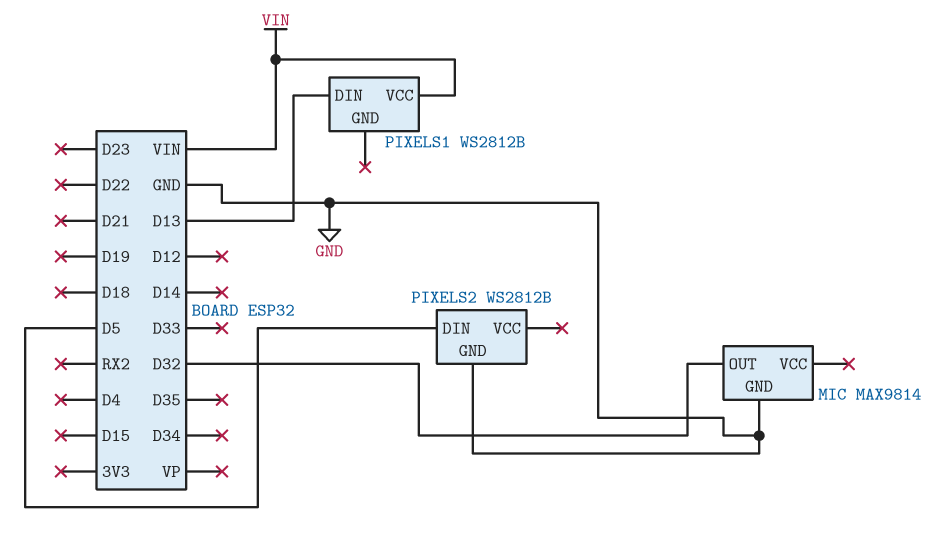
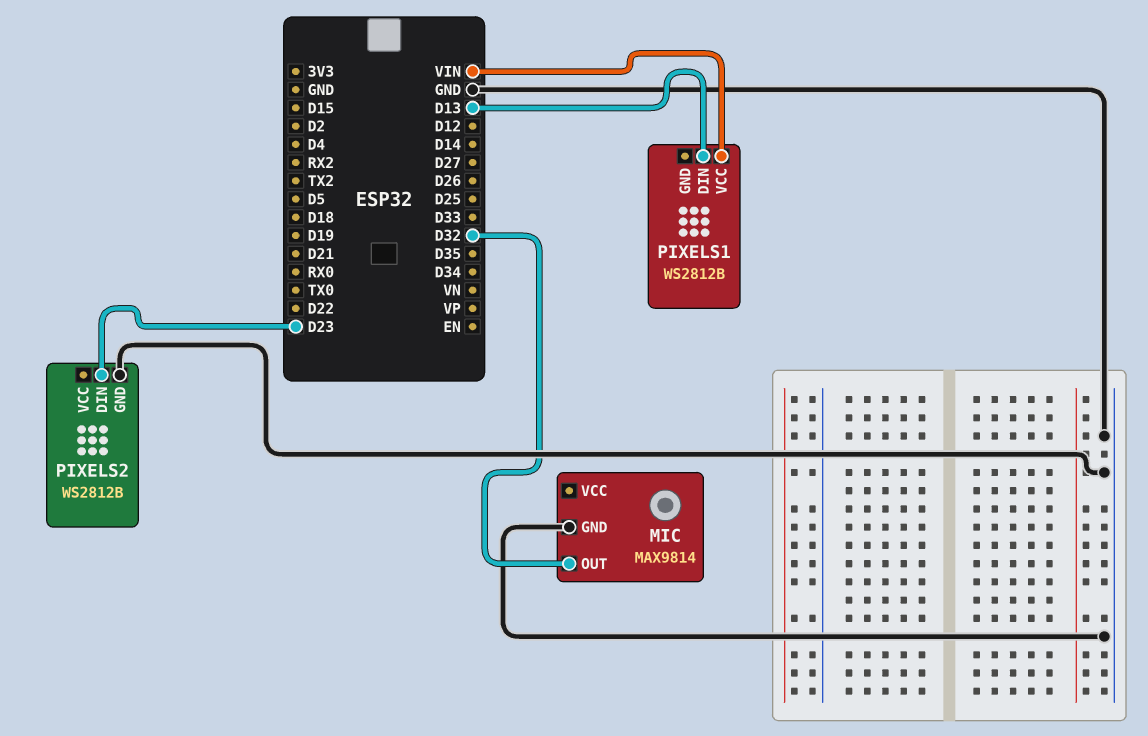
PIXELS2 pin DIN: D5 -> D23

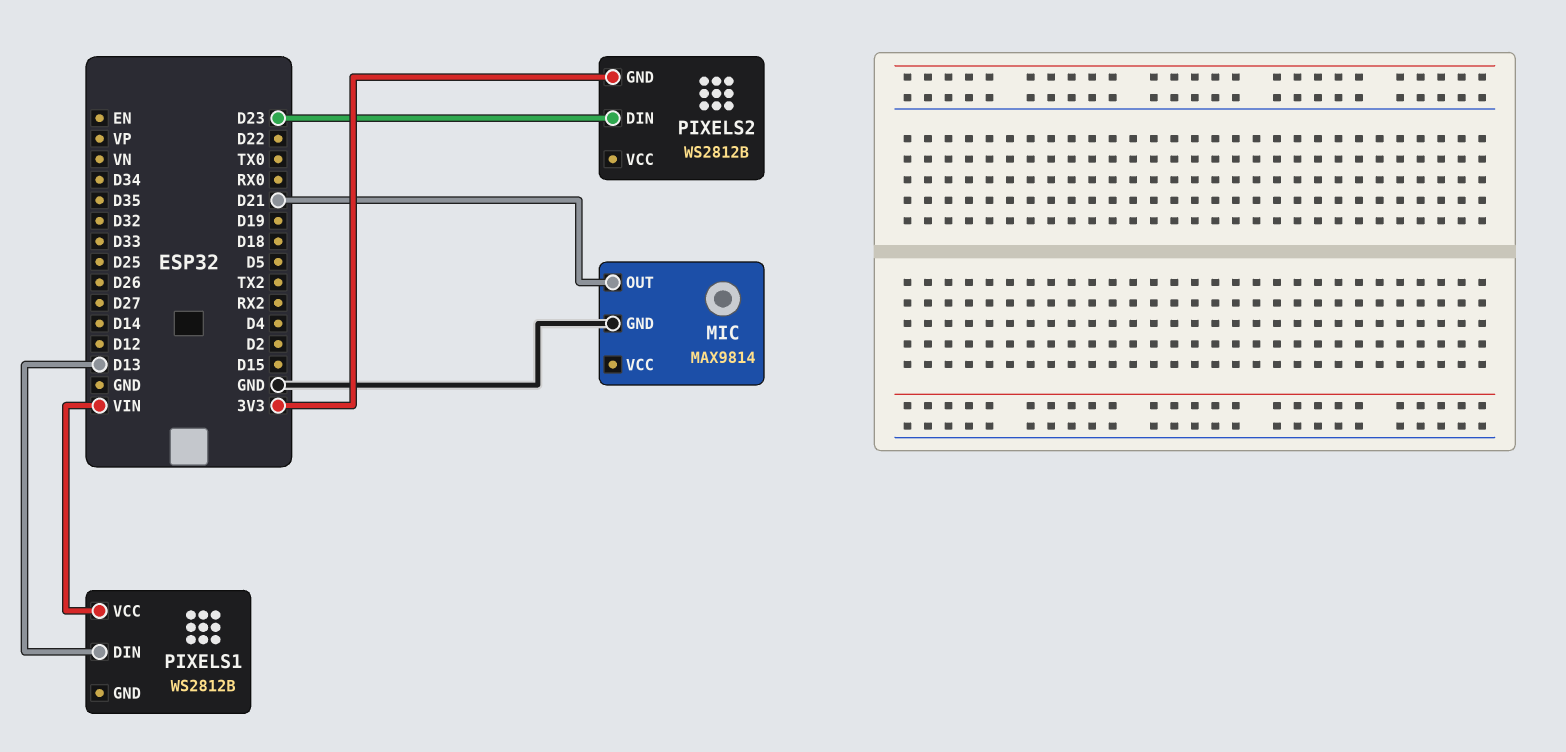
MIC pin OUT: D32 -> D21
PIXELS2 pin GND: GND -> 3V3

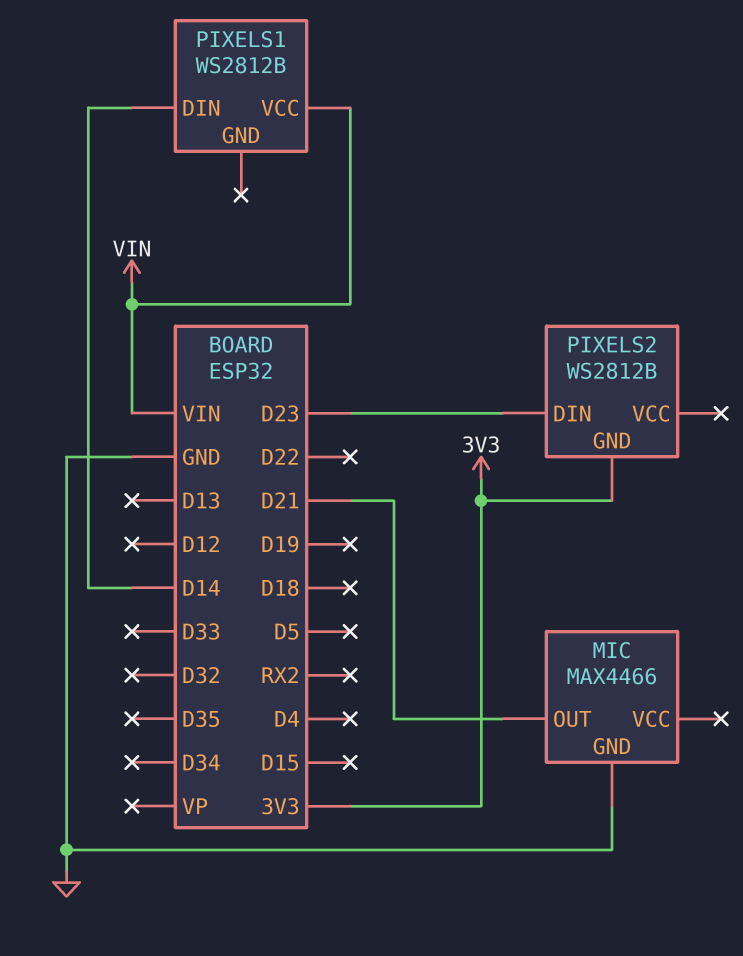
MIC: MAX9814 -> MAX4466
PIXELS1 pin DIN: D13 -> D14

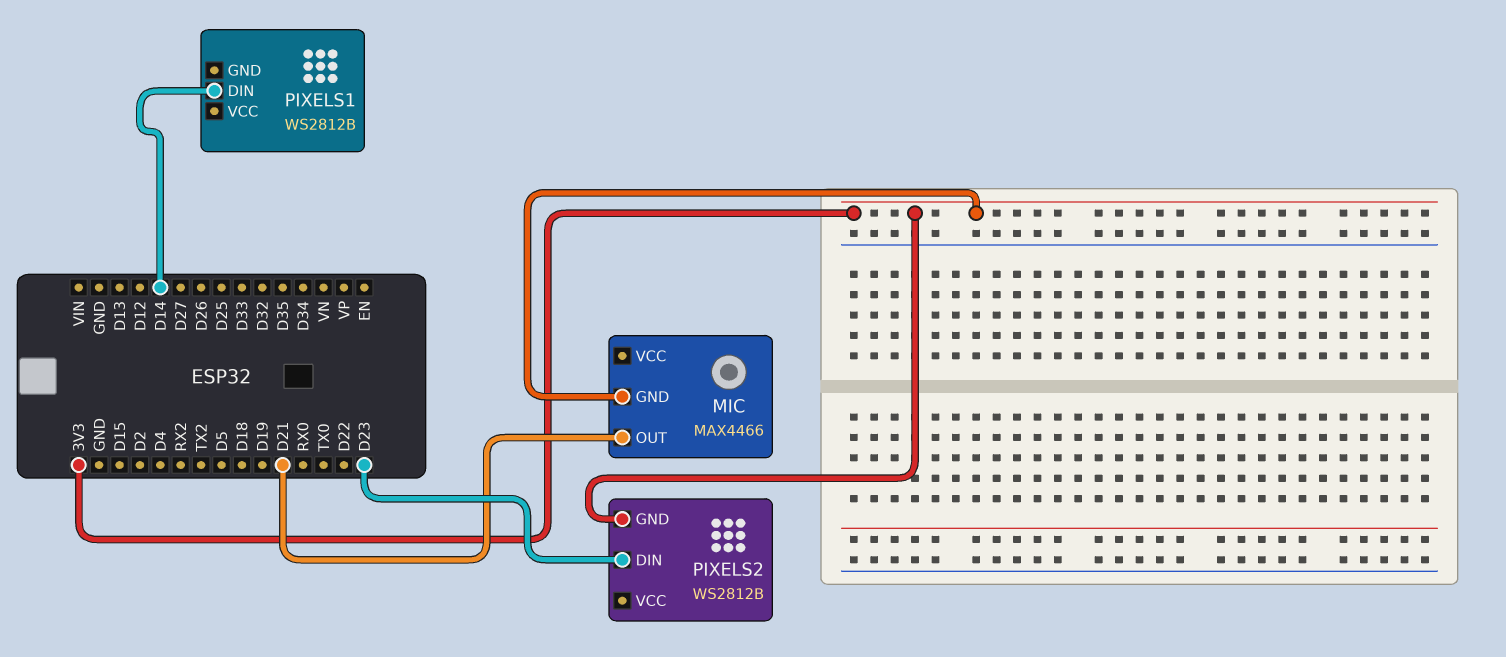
MIC pin GND: GND -> 3V3
PIXELS1 pin VCC: VIN -> none

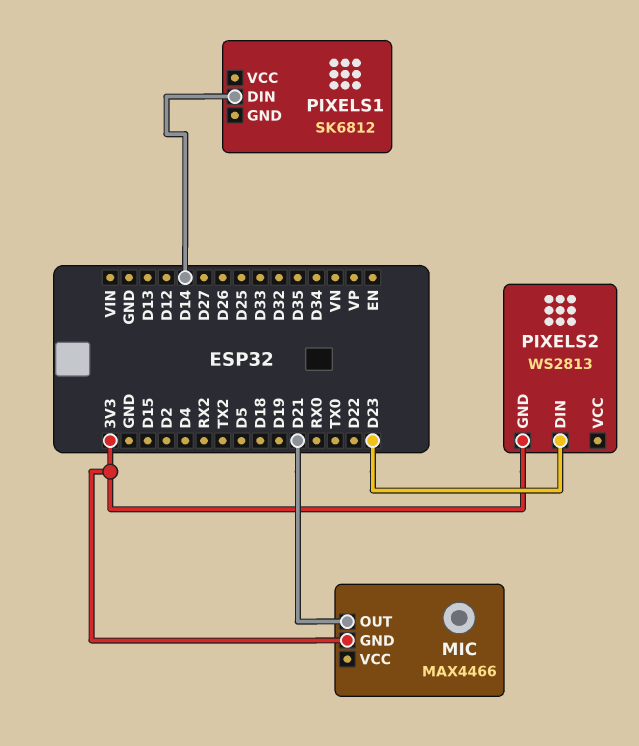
PIXELS1: WS2812B -> SK6812
PIXELS2: WS2812B -> WS2813

